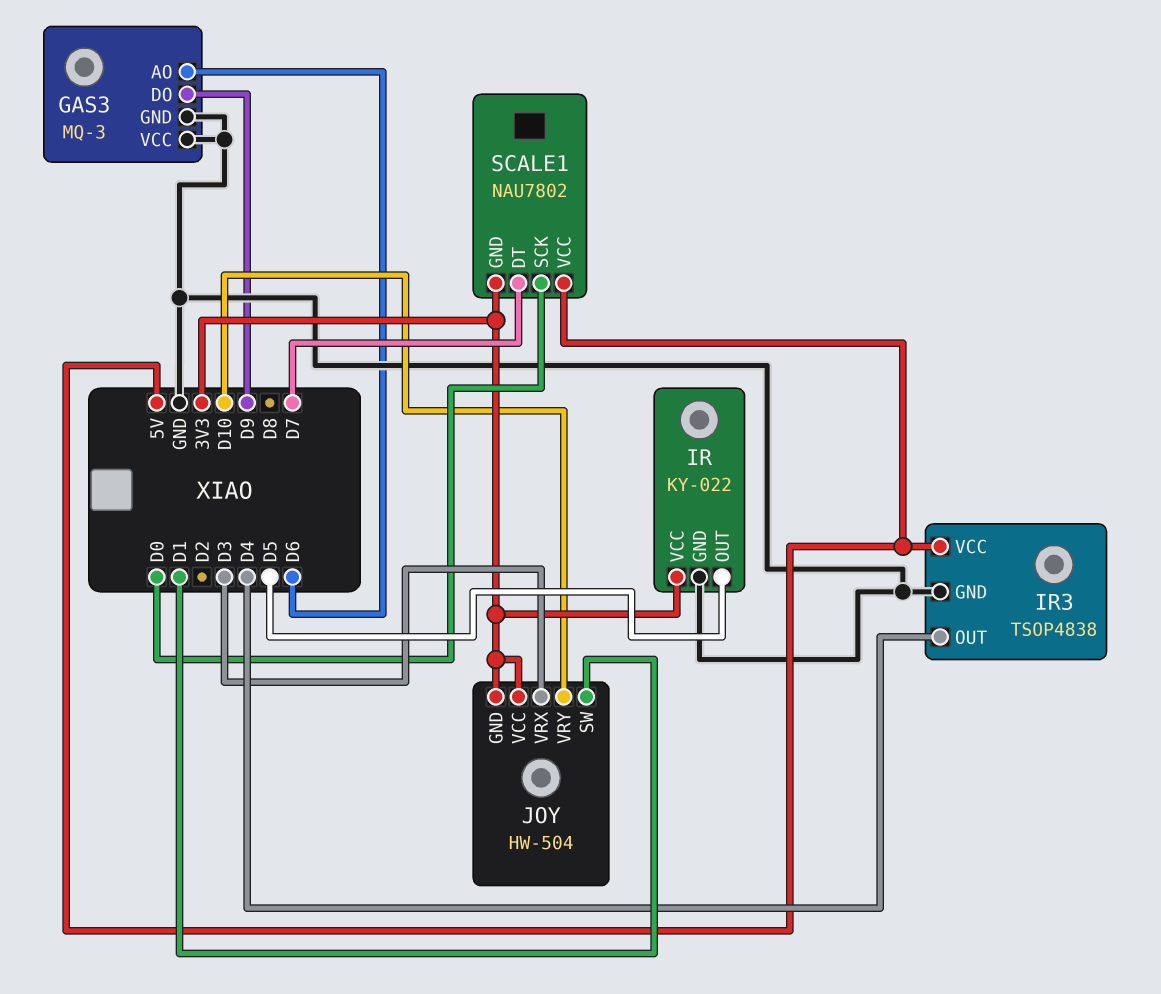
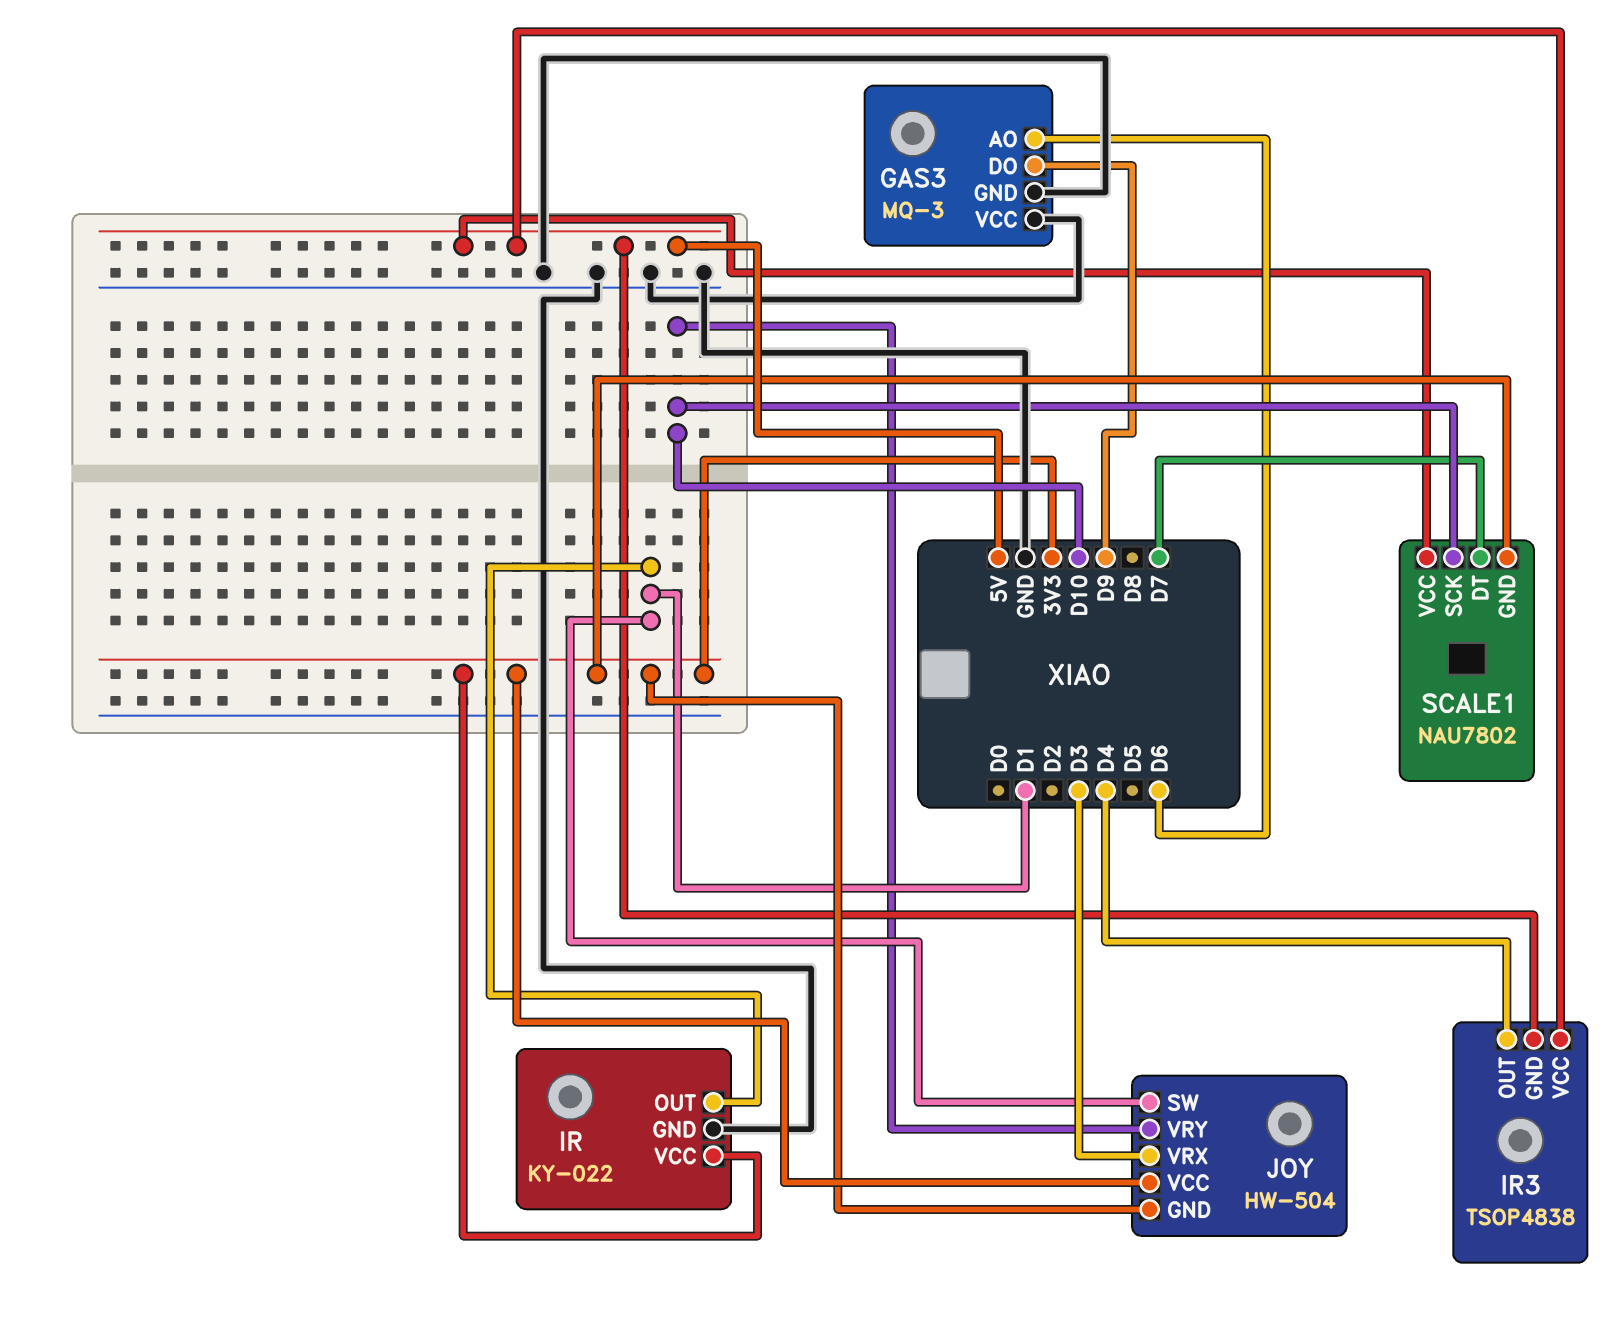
IR pin OUT: D5 -> D1
IR3 pin GND: GND -> 5V
SCALE1 pin SCK: D0 -> D10

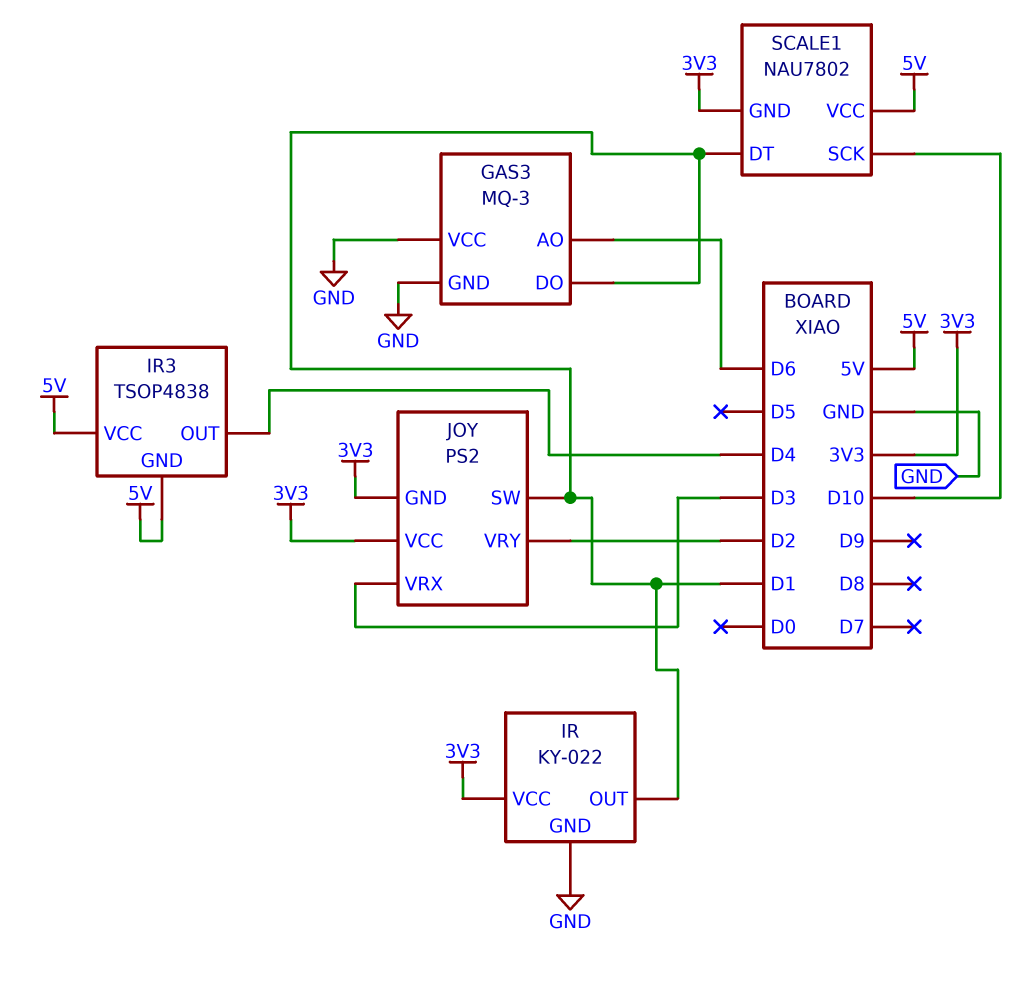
GAS3 pin DO: D9 -> D1
JOY: HW-504 -> PS2
JOY pin VRY: D10 -> D2
SCALE1 pin DT: D7 -> D1

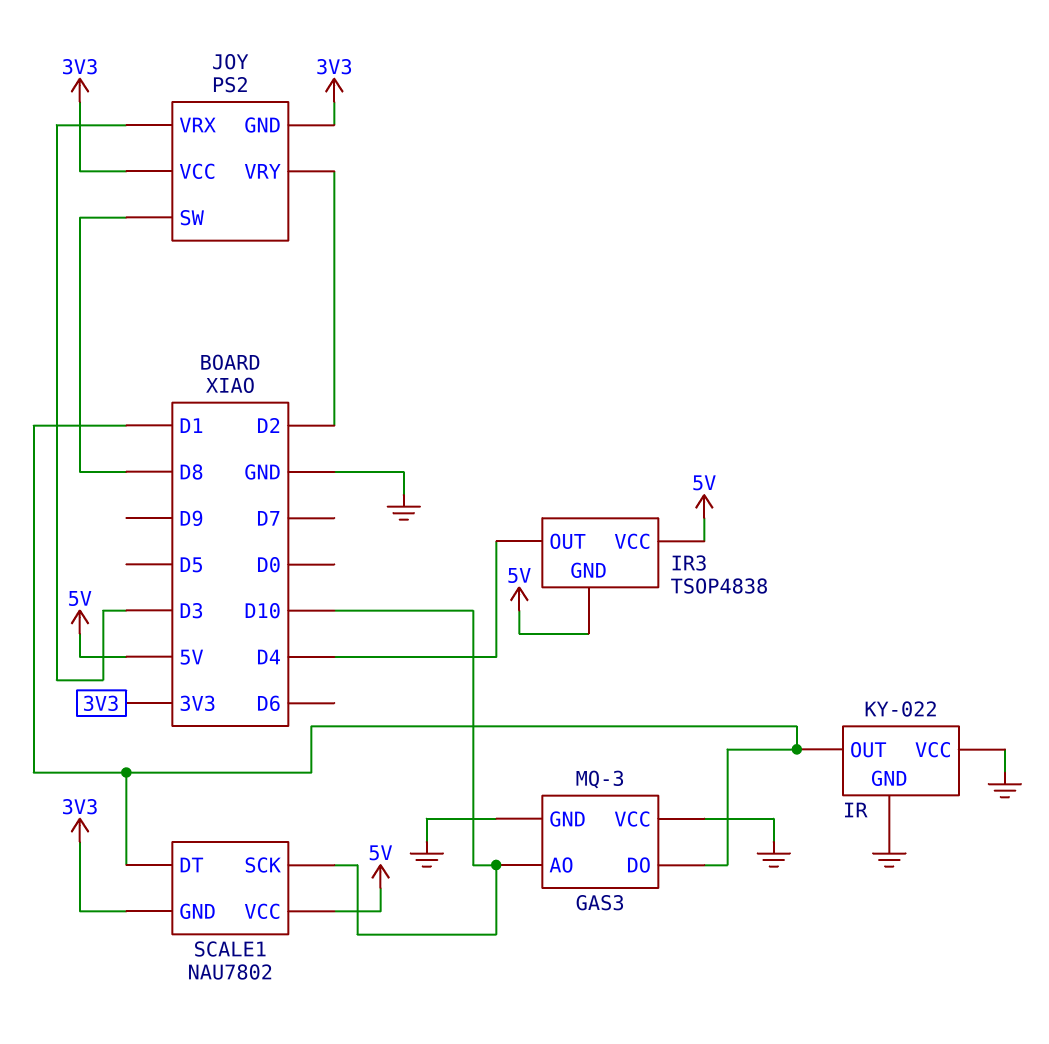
GAS3 pin AO: D6 -> D10
IR pin VCC: 3V3 -> GND
JOY pin SW: D1 -> D8

